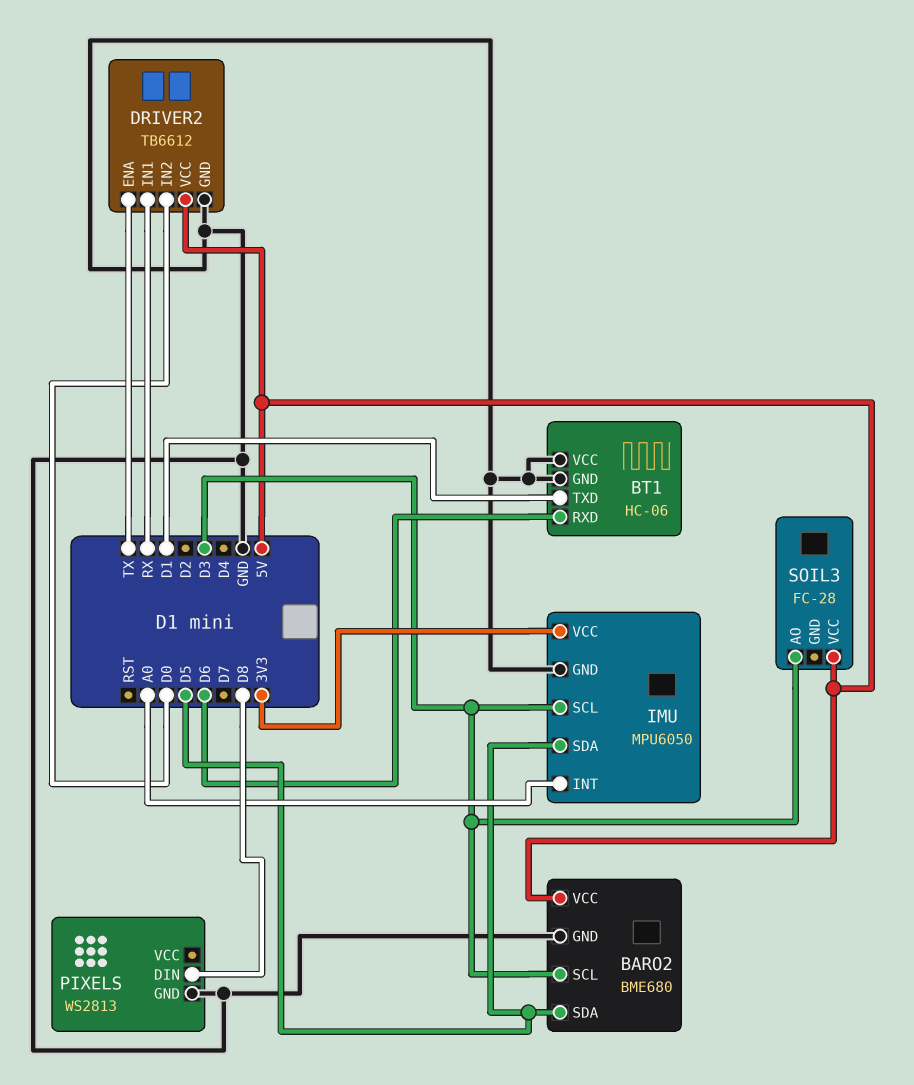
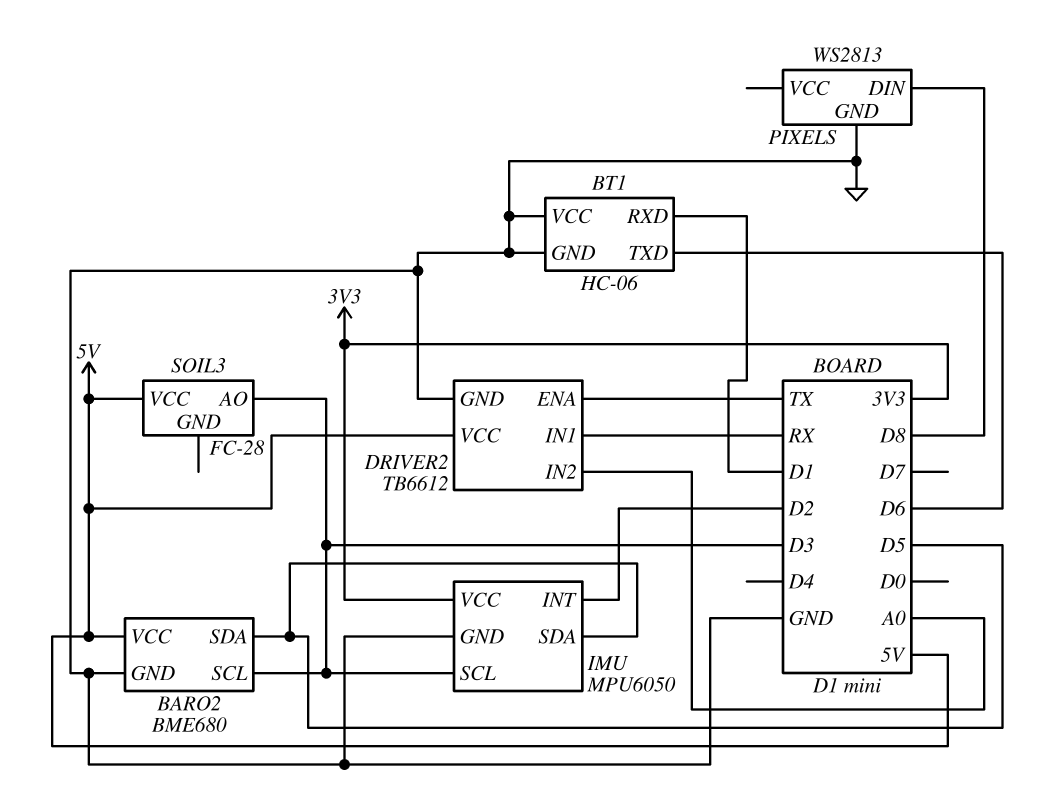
BT1 pin RXD: D6 -> D1
BT1 pin TXD: D1 -> D6
DRIVER2 pin IN2: D0 -> A0
IMU pin INT: A0 -> D2

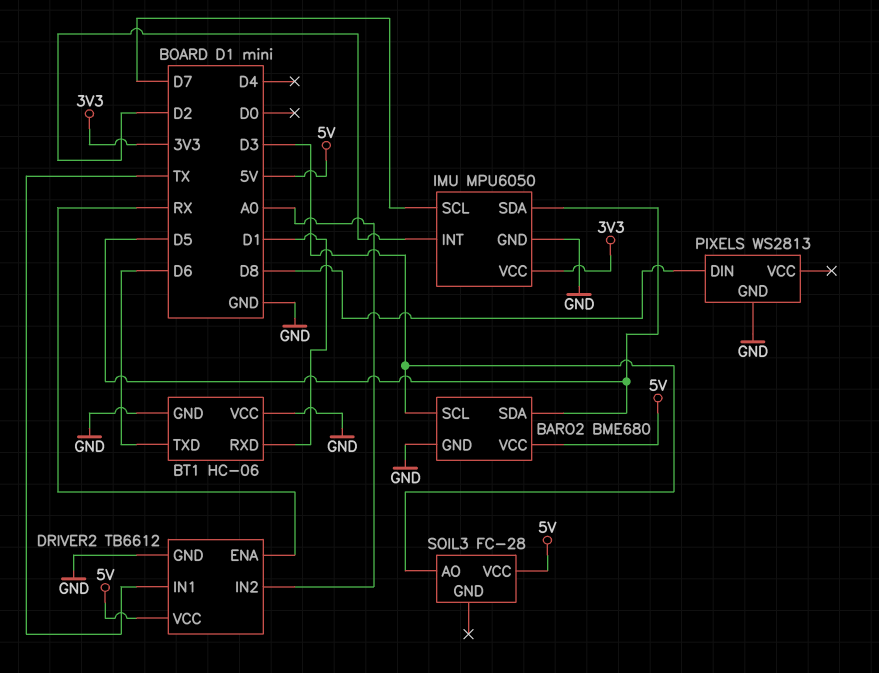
DRIVER2 pin ENA: TX -> RX
DRIVER2 pin IN1: RX -> TX
IMU pin SCL: D3 -> D7

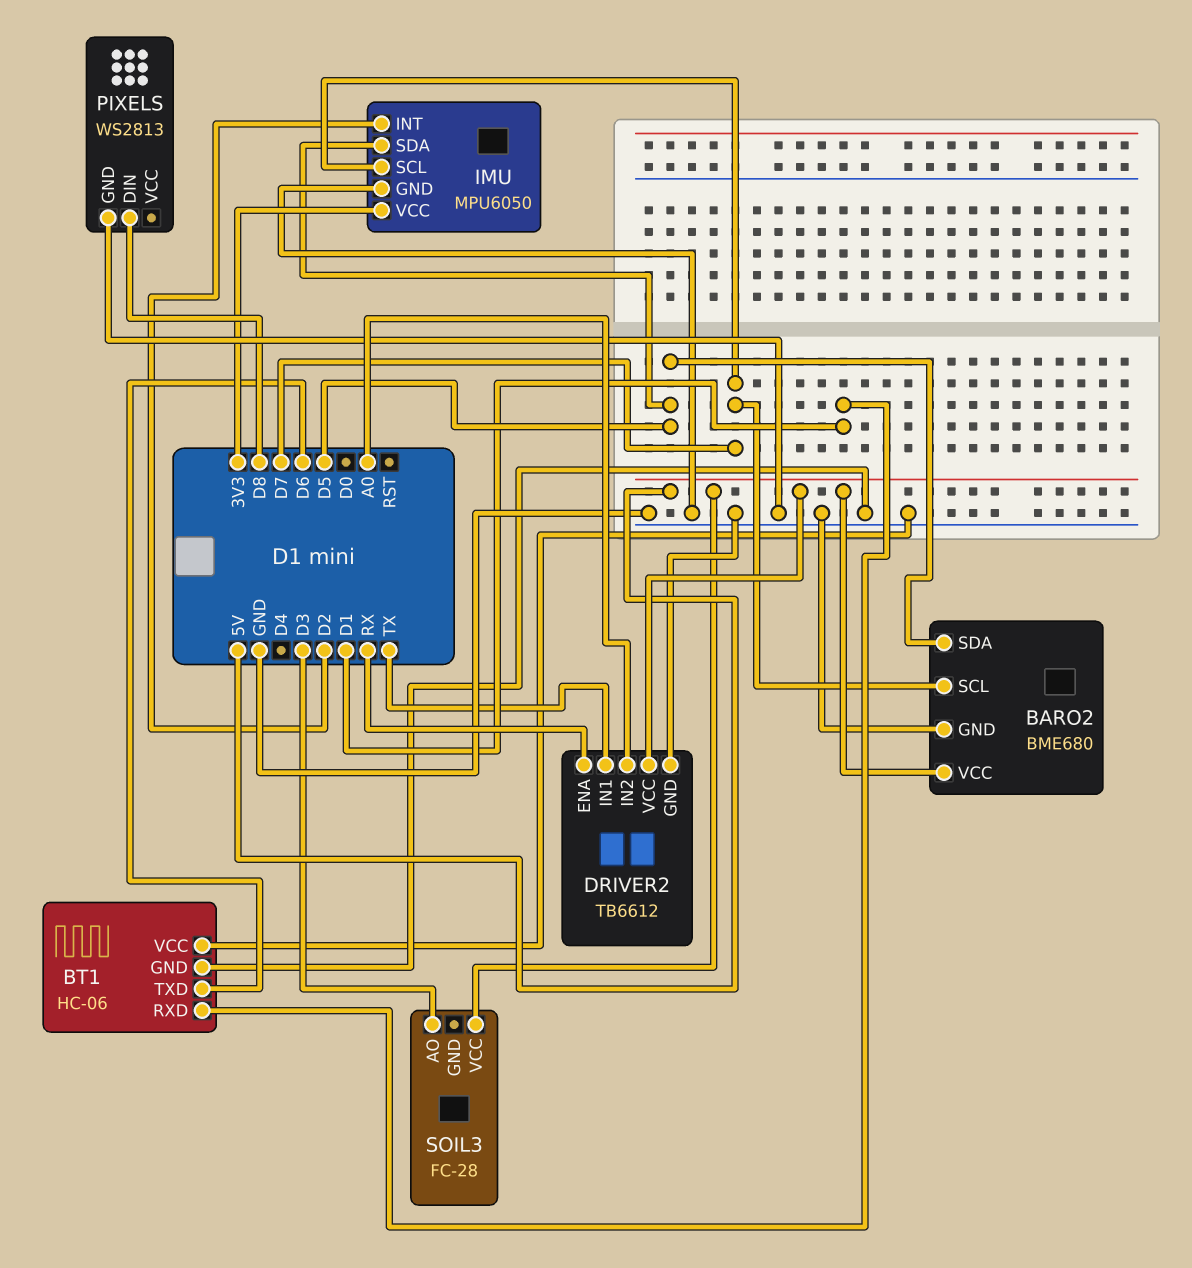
BARO2 pin SCL: D3 -> D7

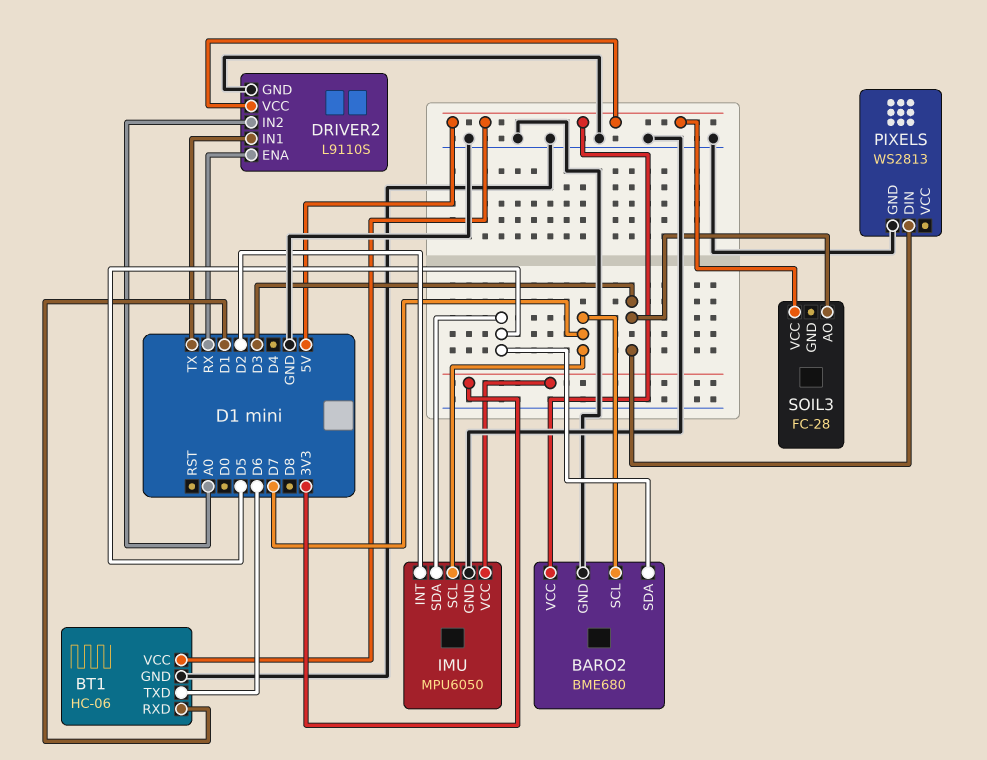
BT1 pin VCC: GND -> 5V
DRIVER2: TB6612 -> L9110S
PIXELS pin DIN: D8 -> D3

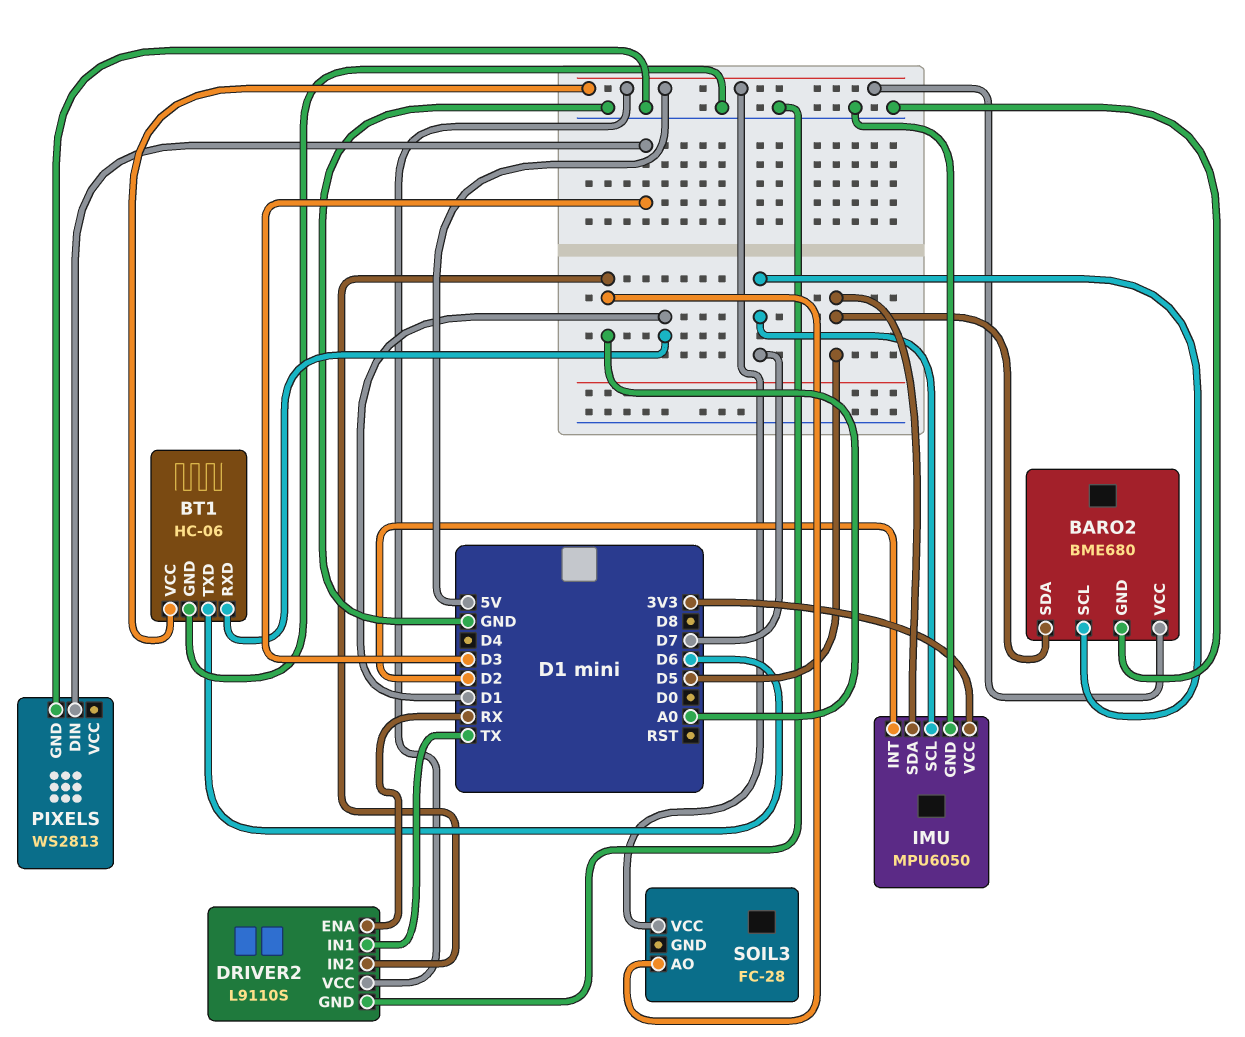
SOIL3 pin AO: D3 -> A0

